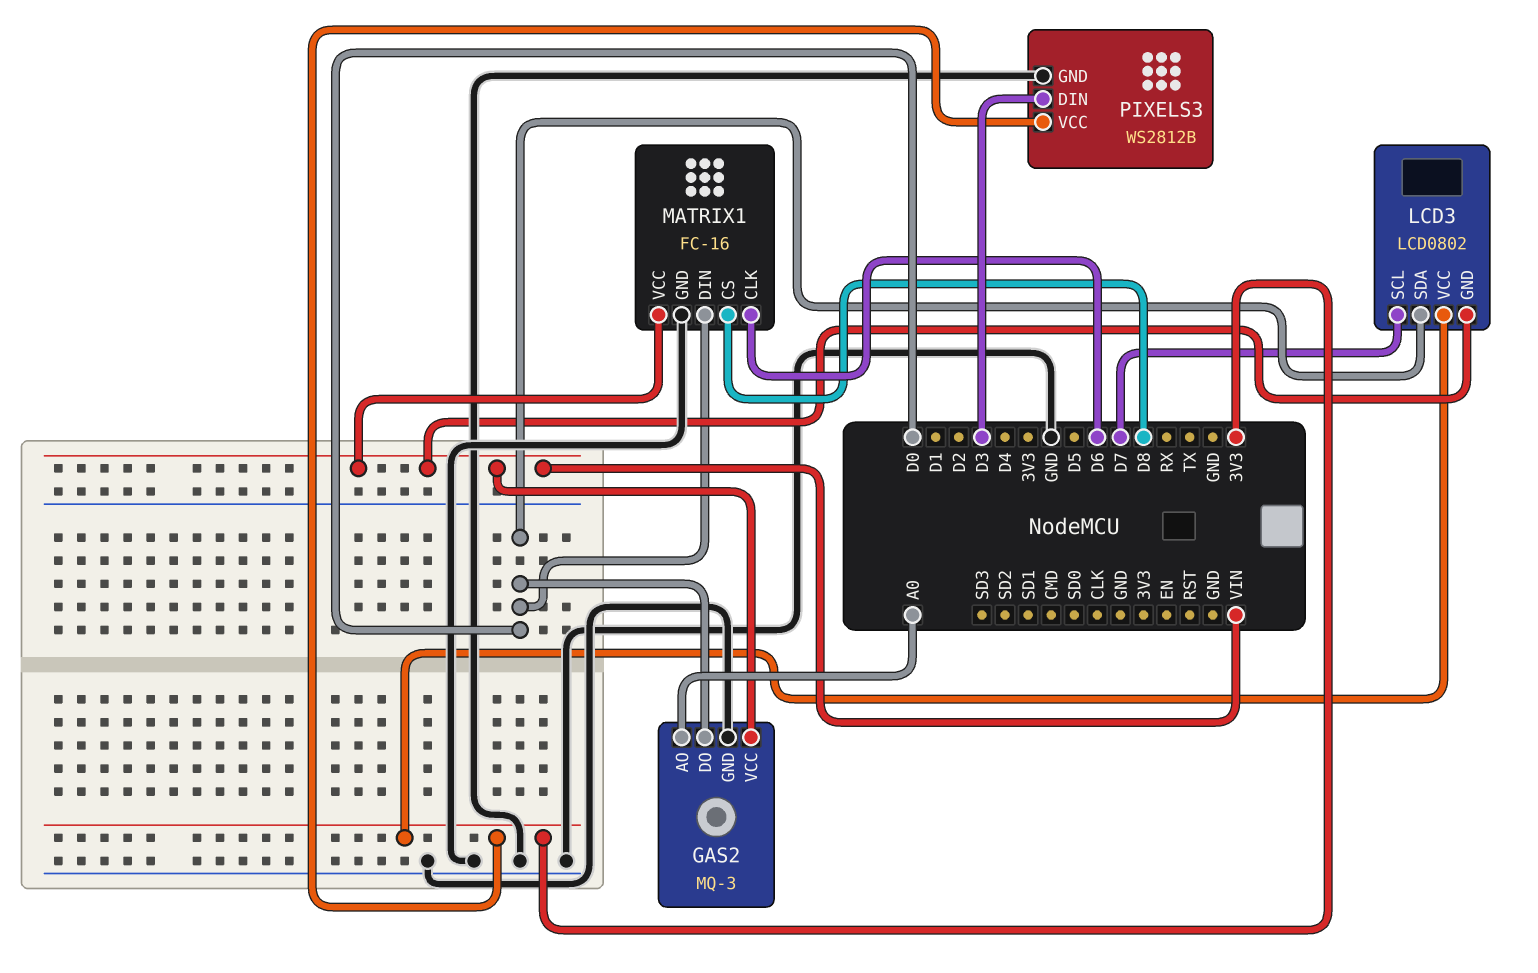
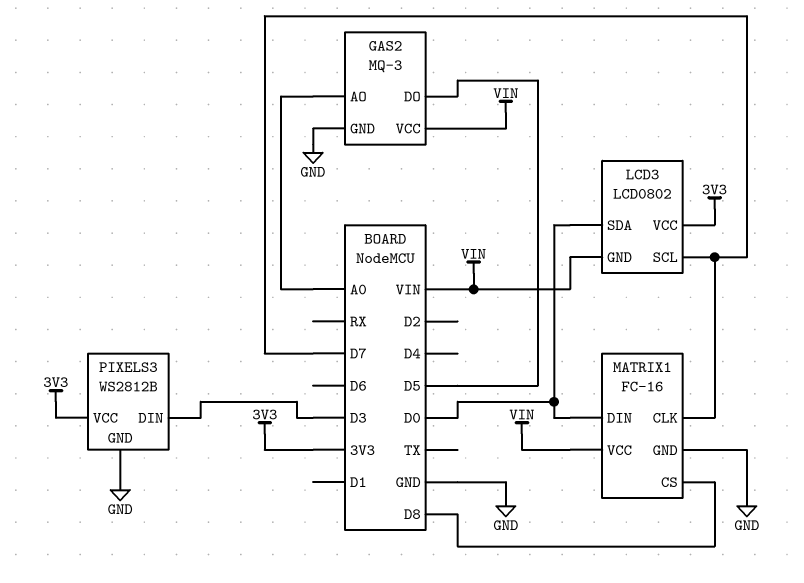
GAS2 pin DO: D0 -> D5
MATRIX1 pin CLK: D6 -> D7

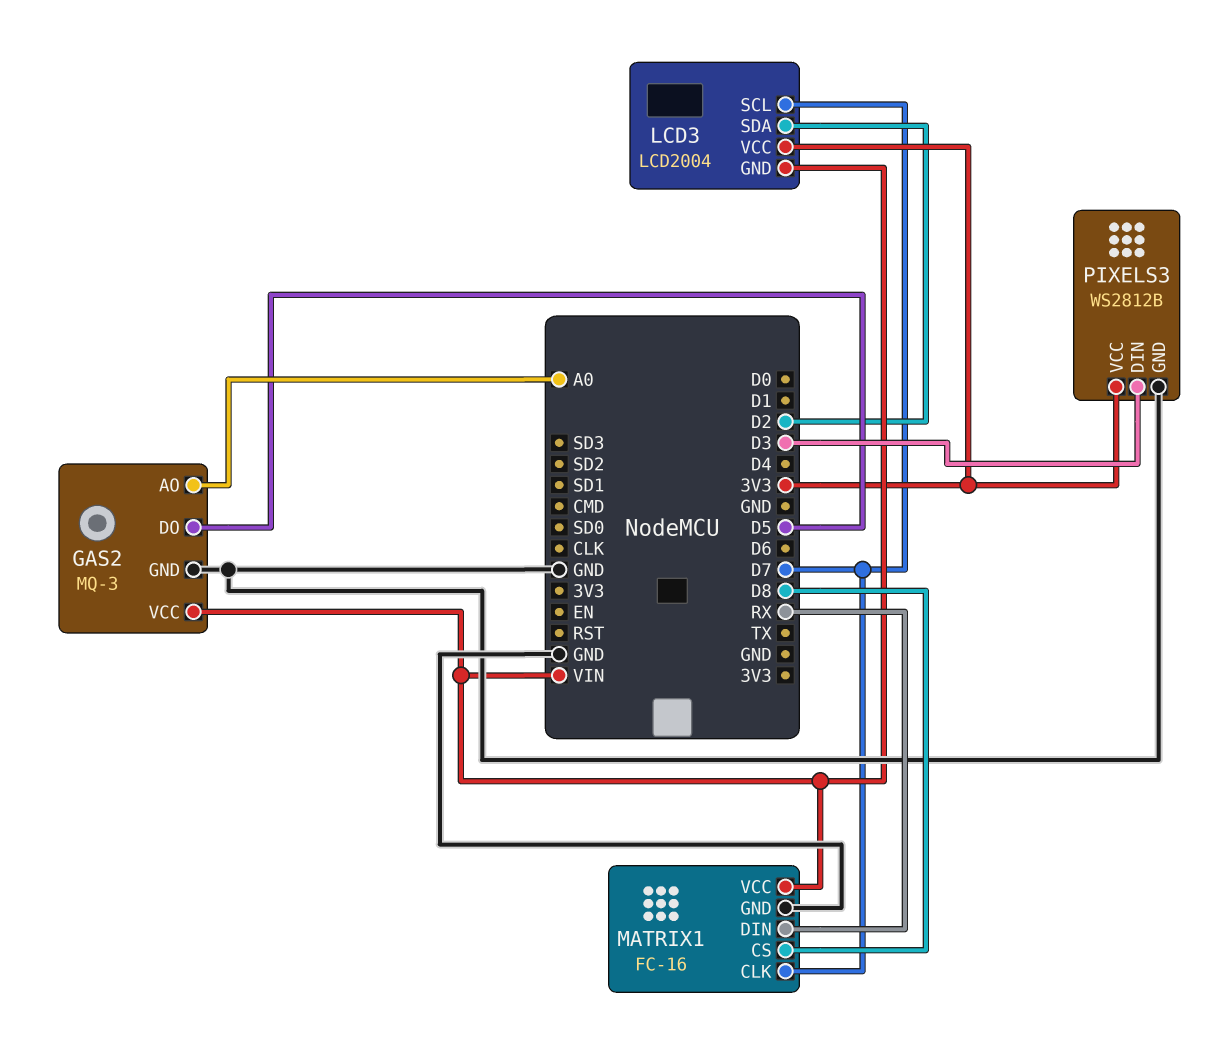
LCD3: LCD0802 -> LCD2004
LCD3 pin SDA: D0 -> D2
MATRIX1 pin DIN: D0 -> RX

